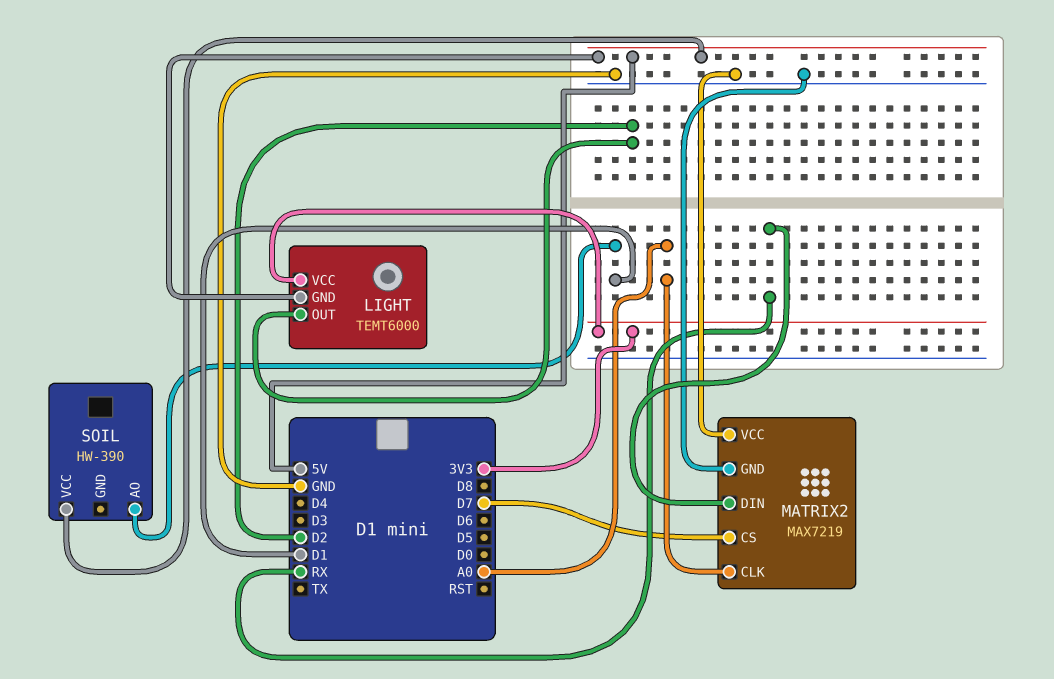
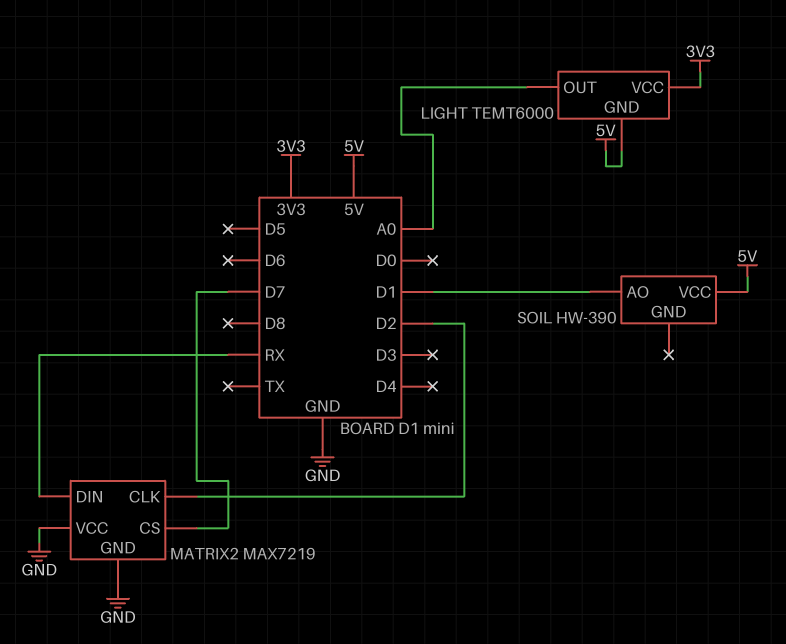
LIGHT pin OUT: D2 -> A0
MATRIX2 pin CLK: A0 -> D2

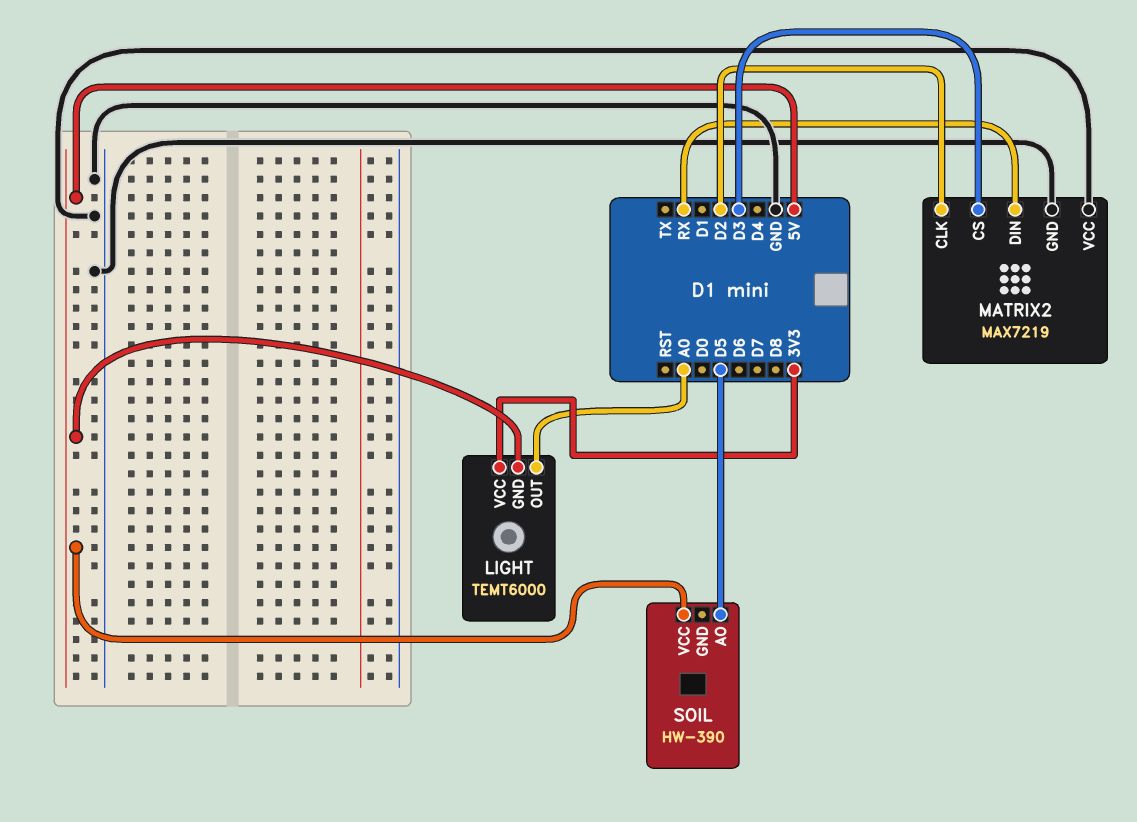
MATRIX2 pin CS: D7 -> D3
SOIL pin AO: D1 -> D5

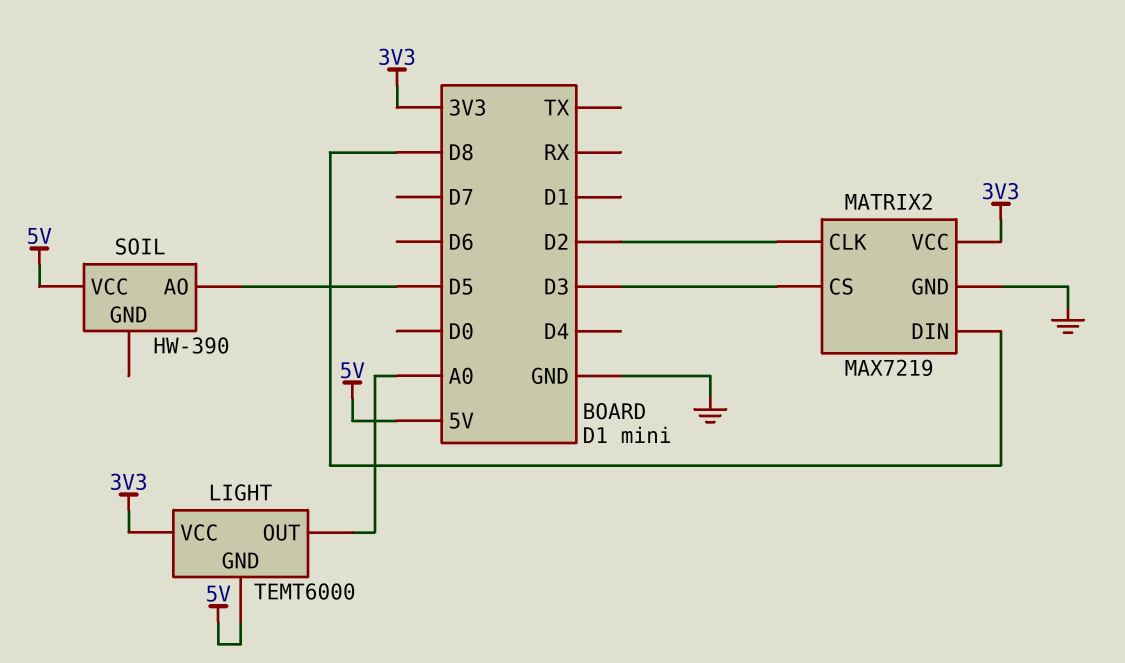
MATRIX2 pin DIN: RX -> D8
MATRIX2 pin VCC: GND -> 3V3

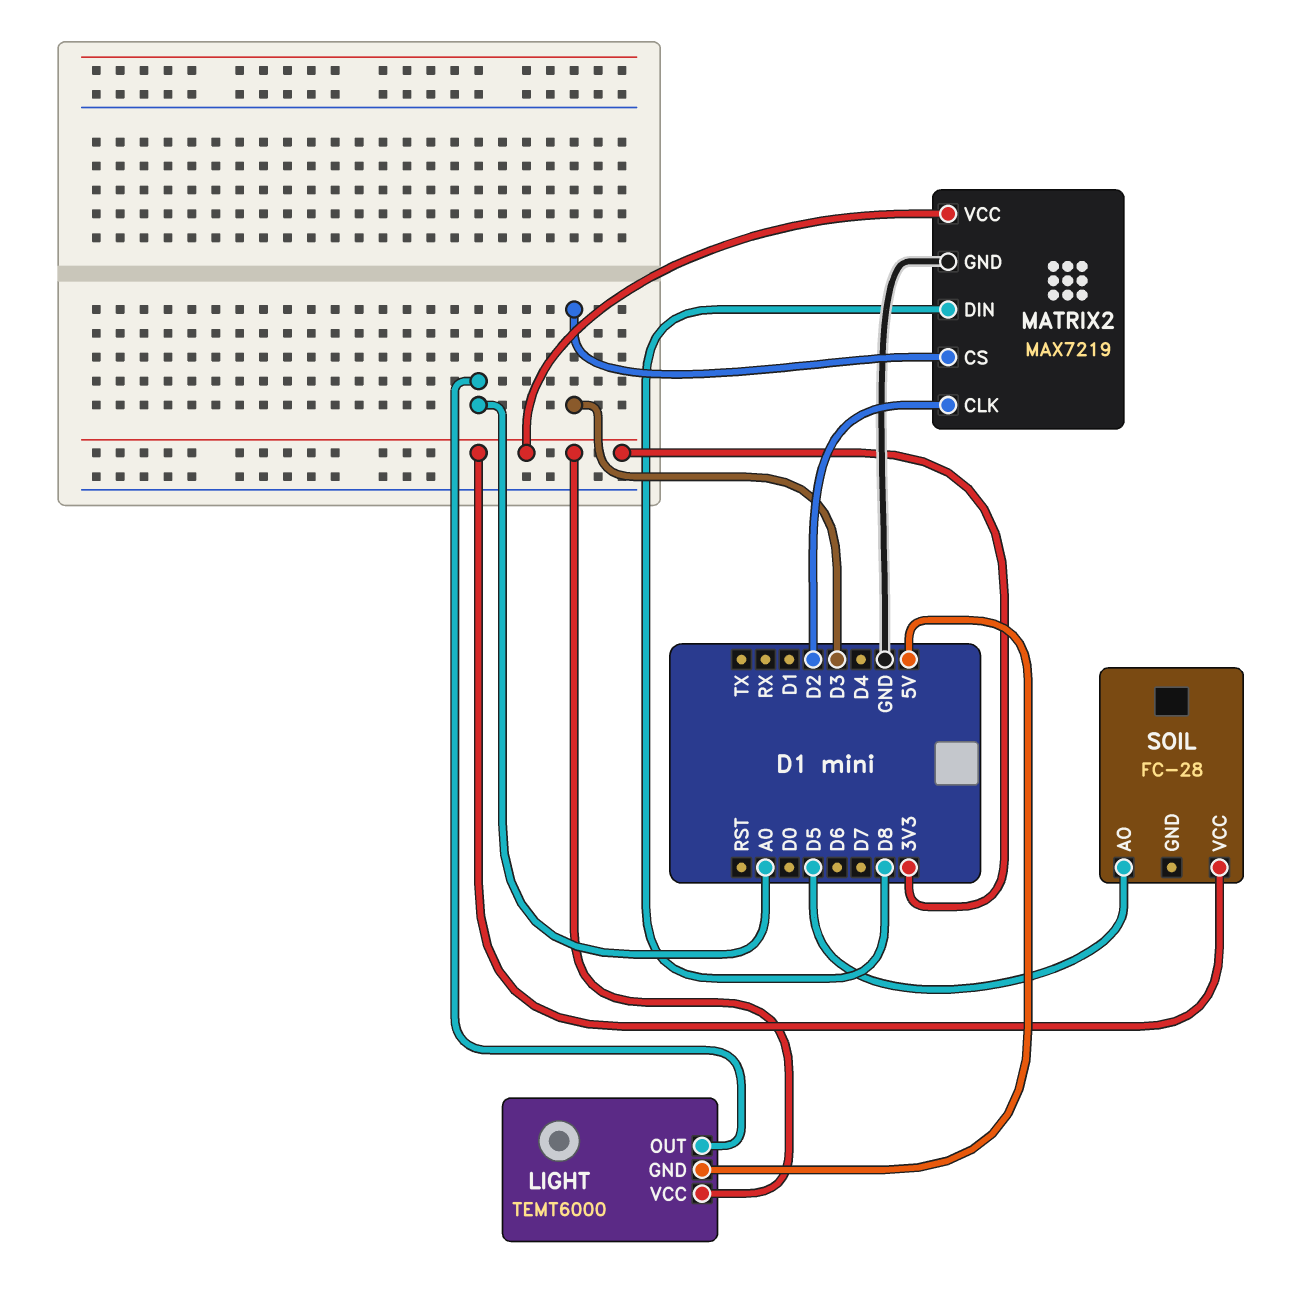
SOIL: HW-390 -> FC-28
SOIL pin VCC: 5V -> 3V3

